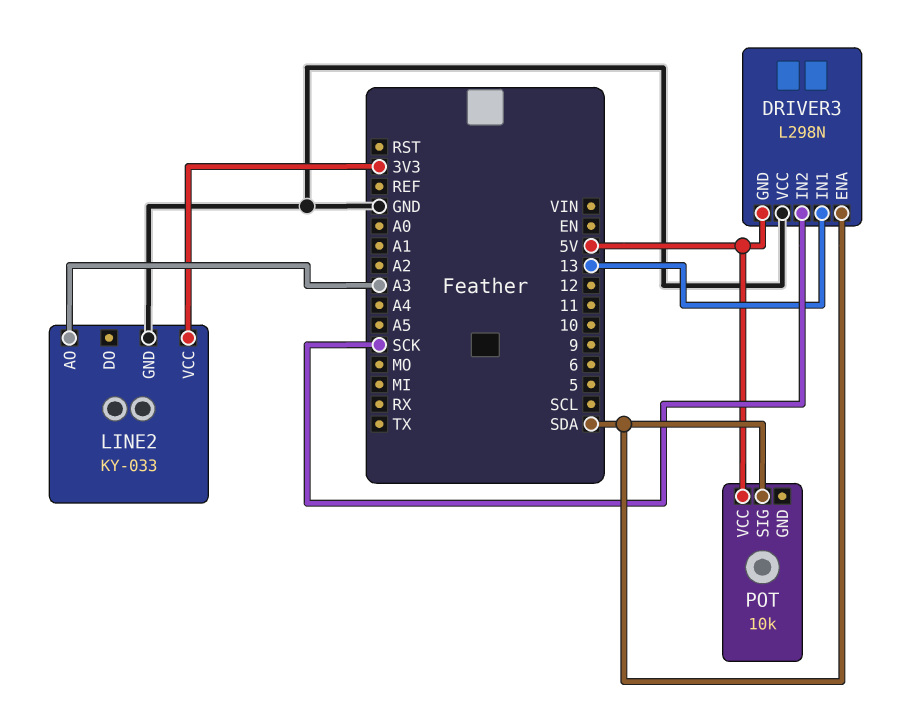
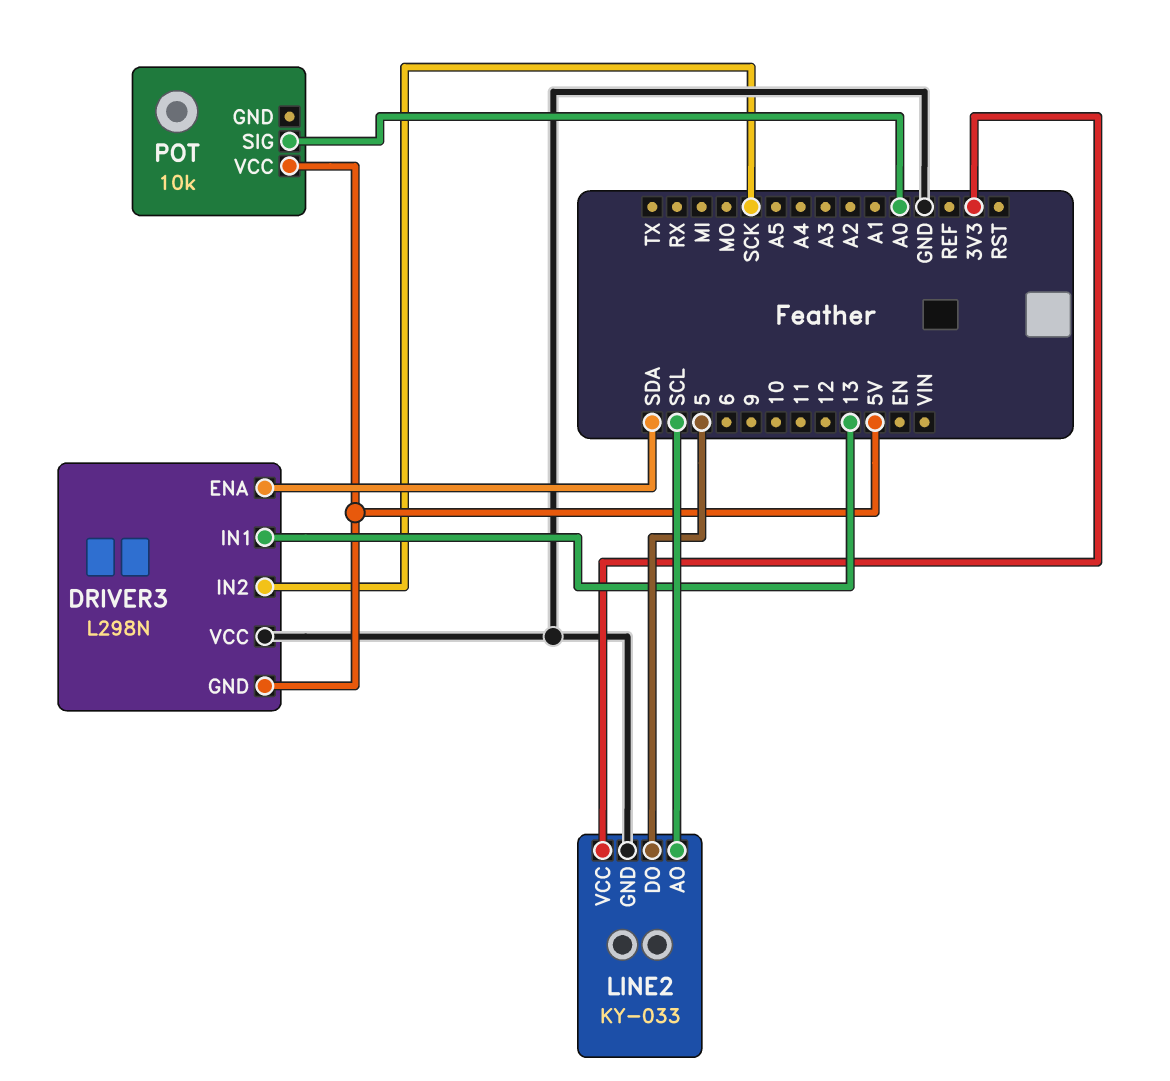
LINE2 pin AO: A3 -> SCL
LINE2 pin DO: none -> 5
POT pin SIG: SDA -> A0

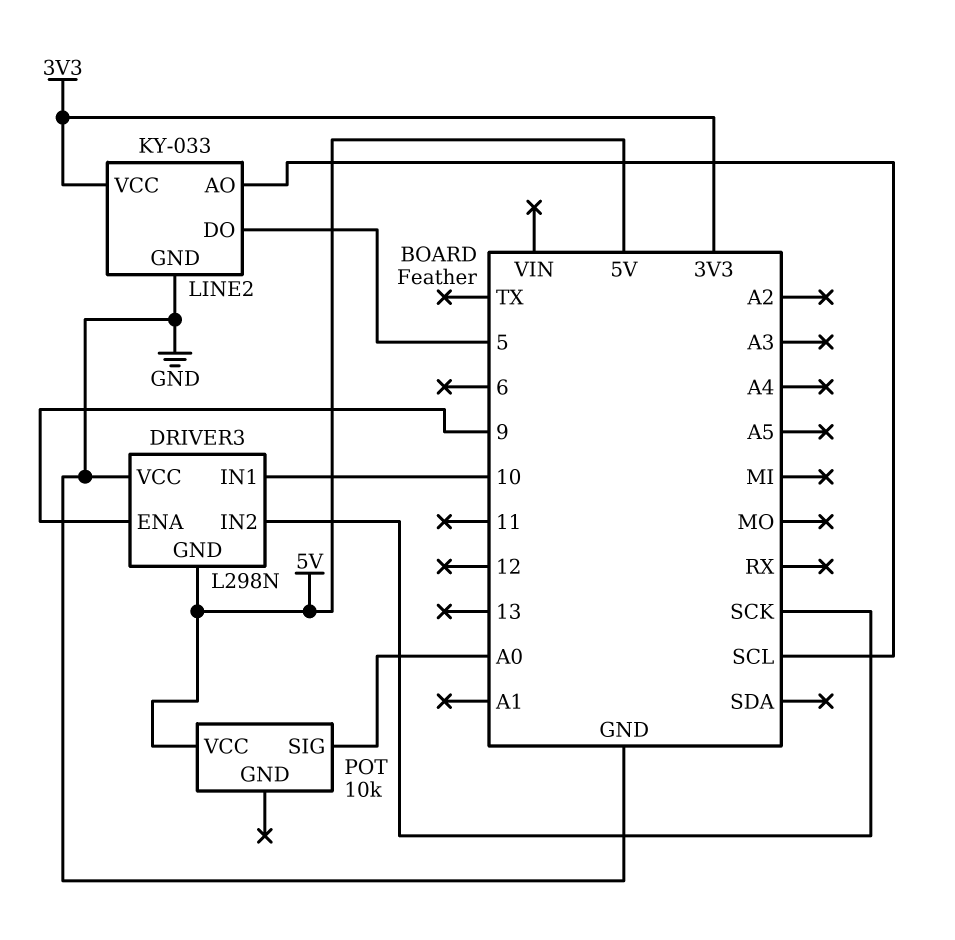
DRIVER3 pin ENA: SDA -> 9
DRIVER3 pin IN1: 13 -> 10

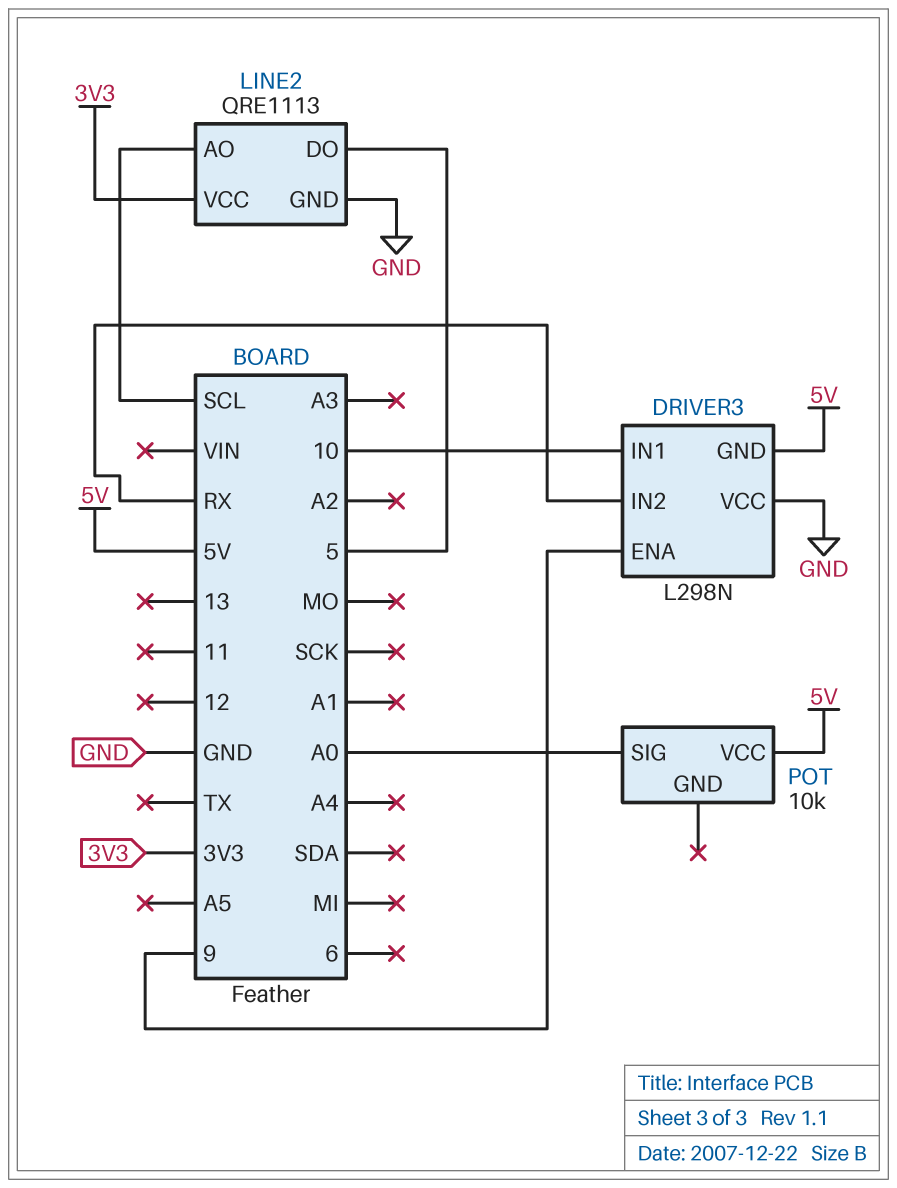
DRIVER3 pin IN2: SCK -> RX
LINE2: KY-033 -> QRE1113

